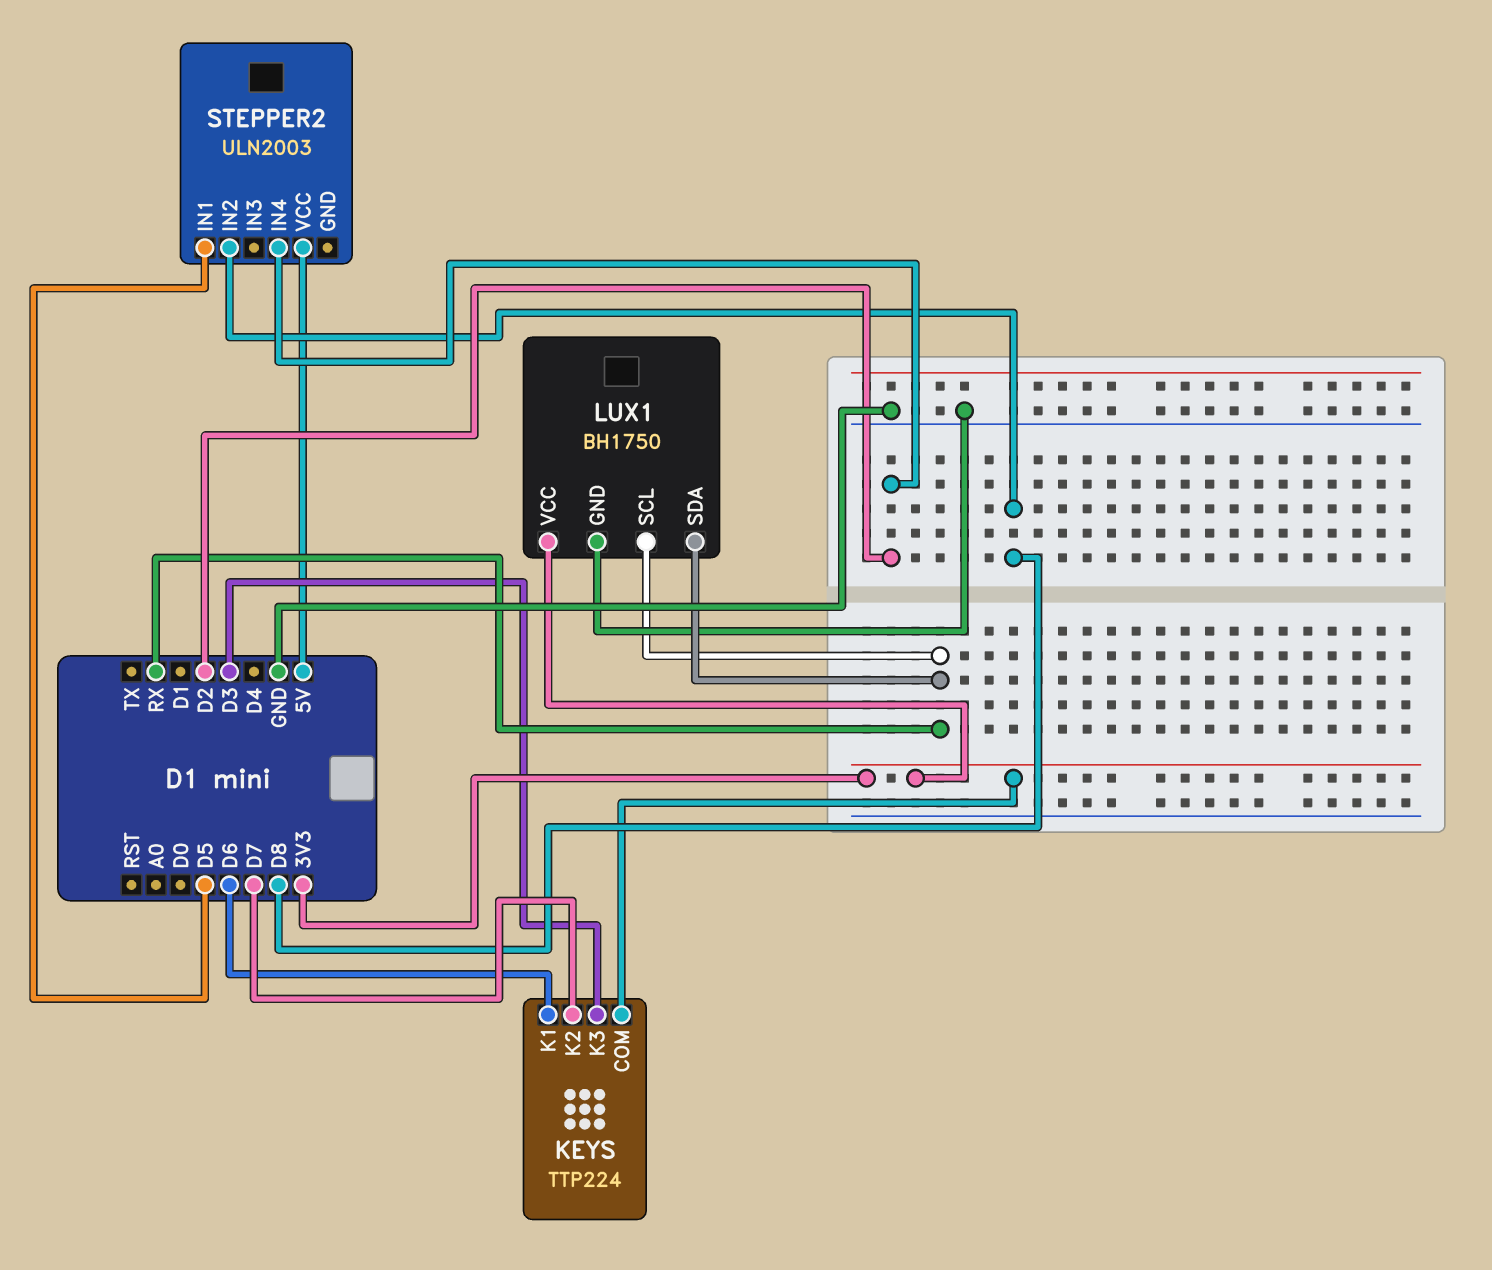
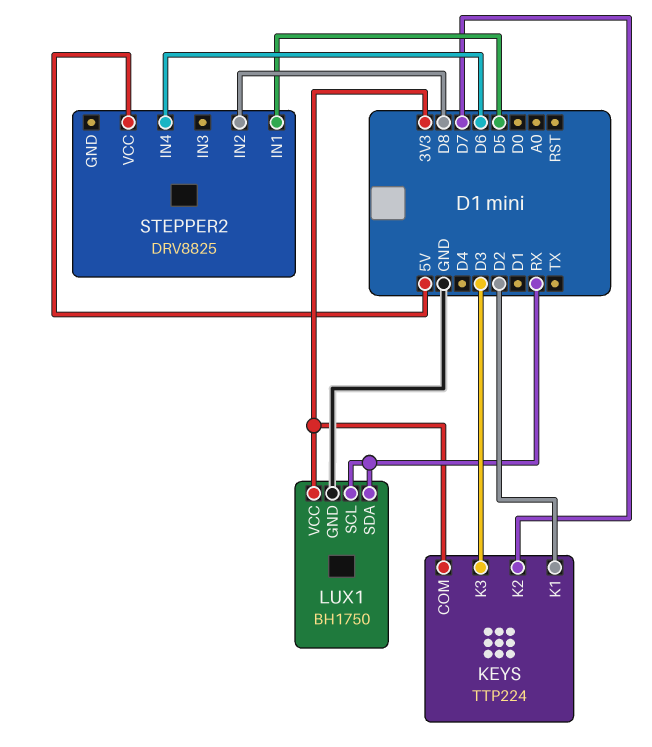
KEYS pin K1: D6 -> D2
STEPPER2: ULN2003 -> DRV8825
STEPPER2 pin IN4: D2 -> D6

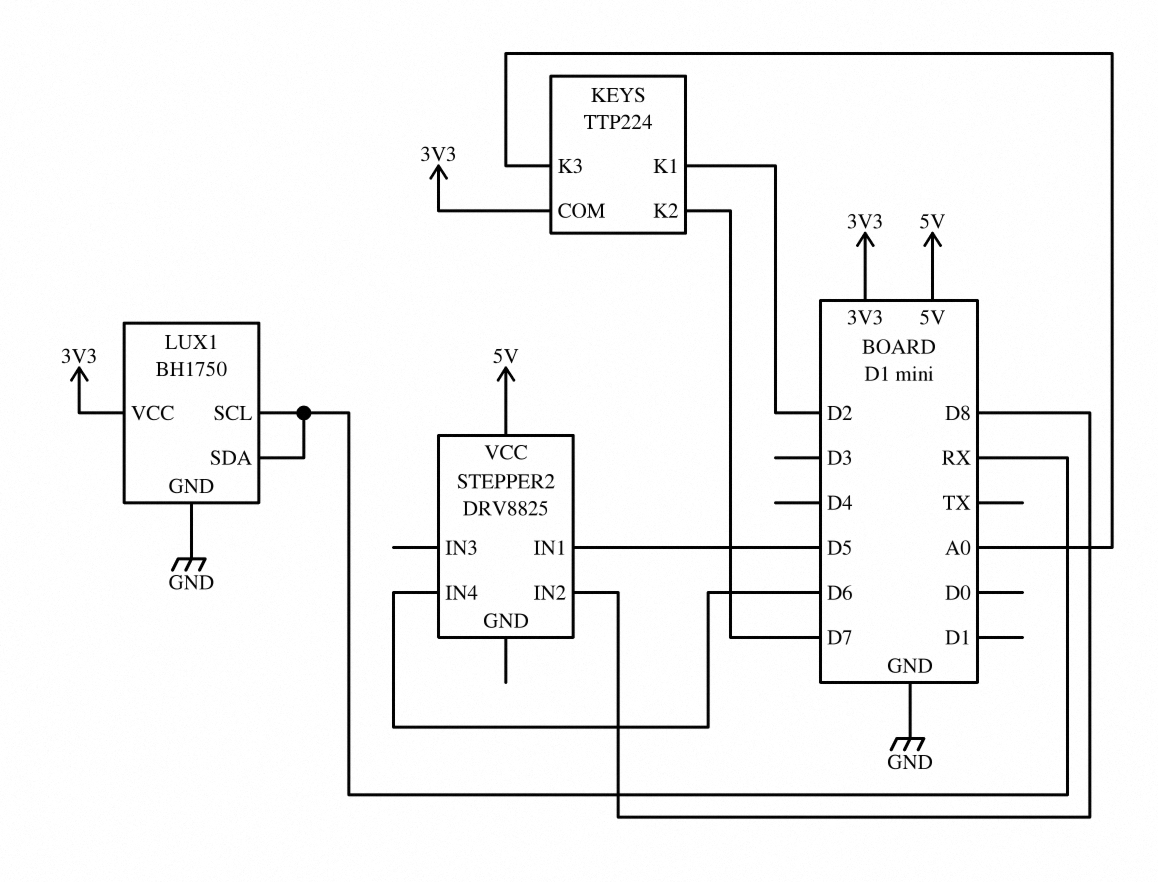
KEYS pin K3: D3 -> A0

